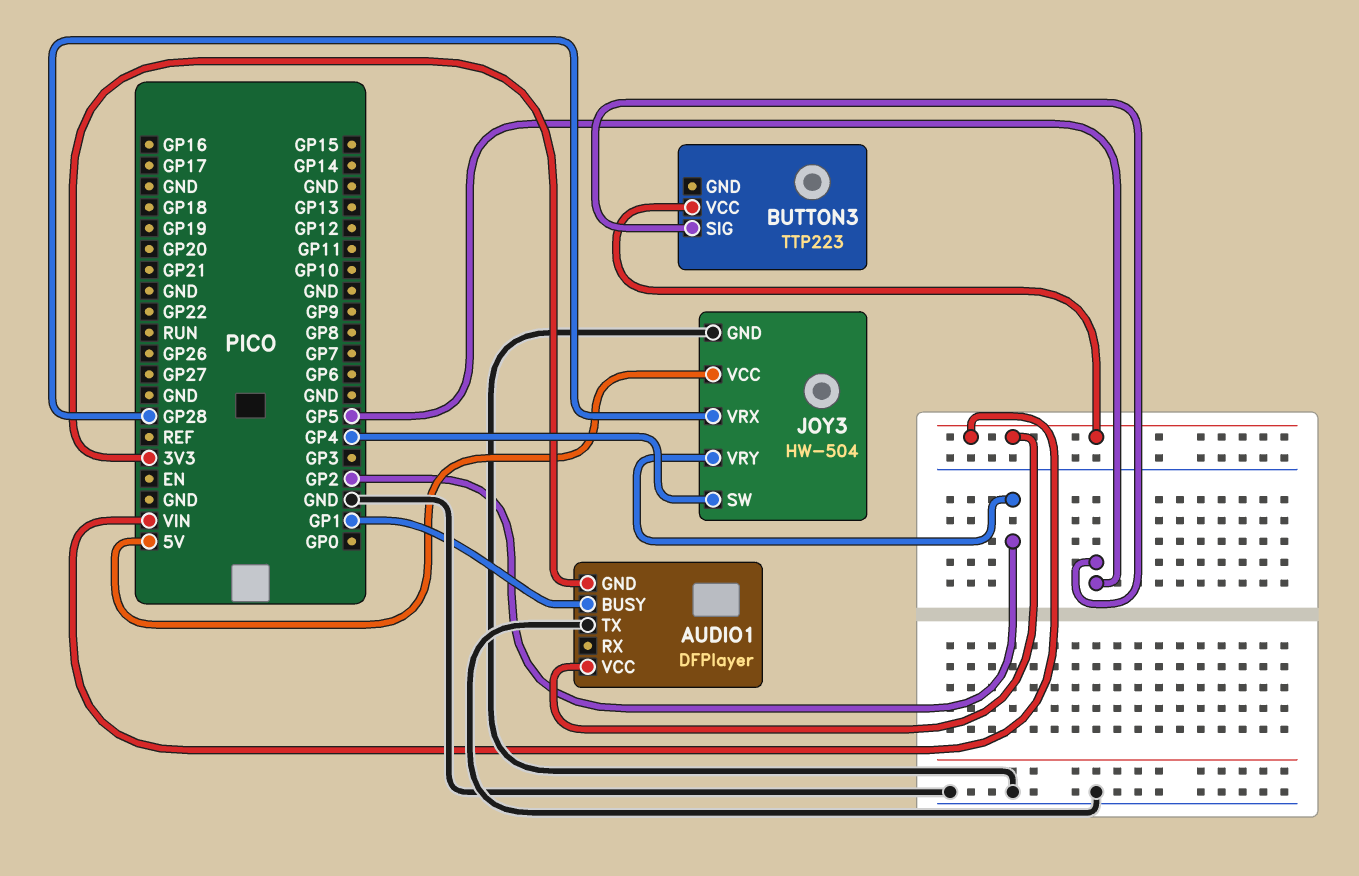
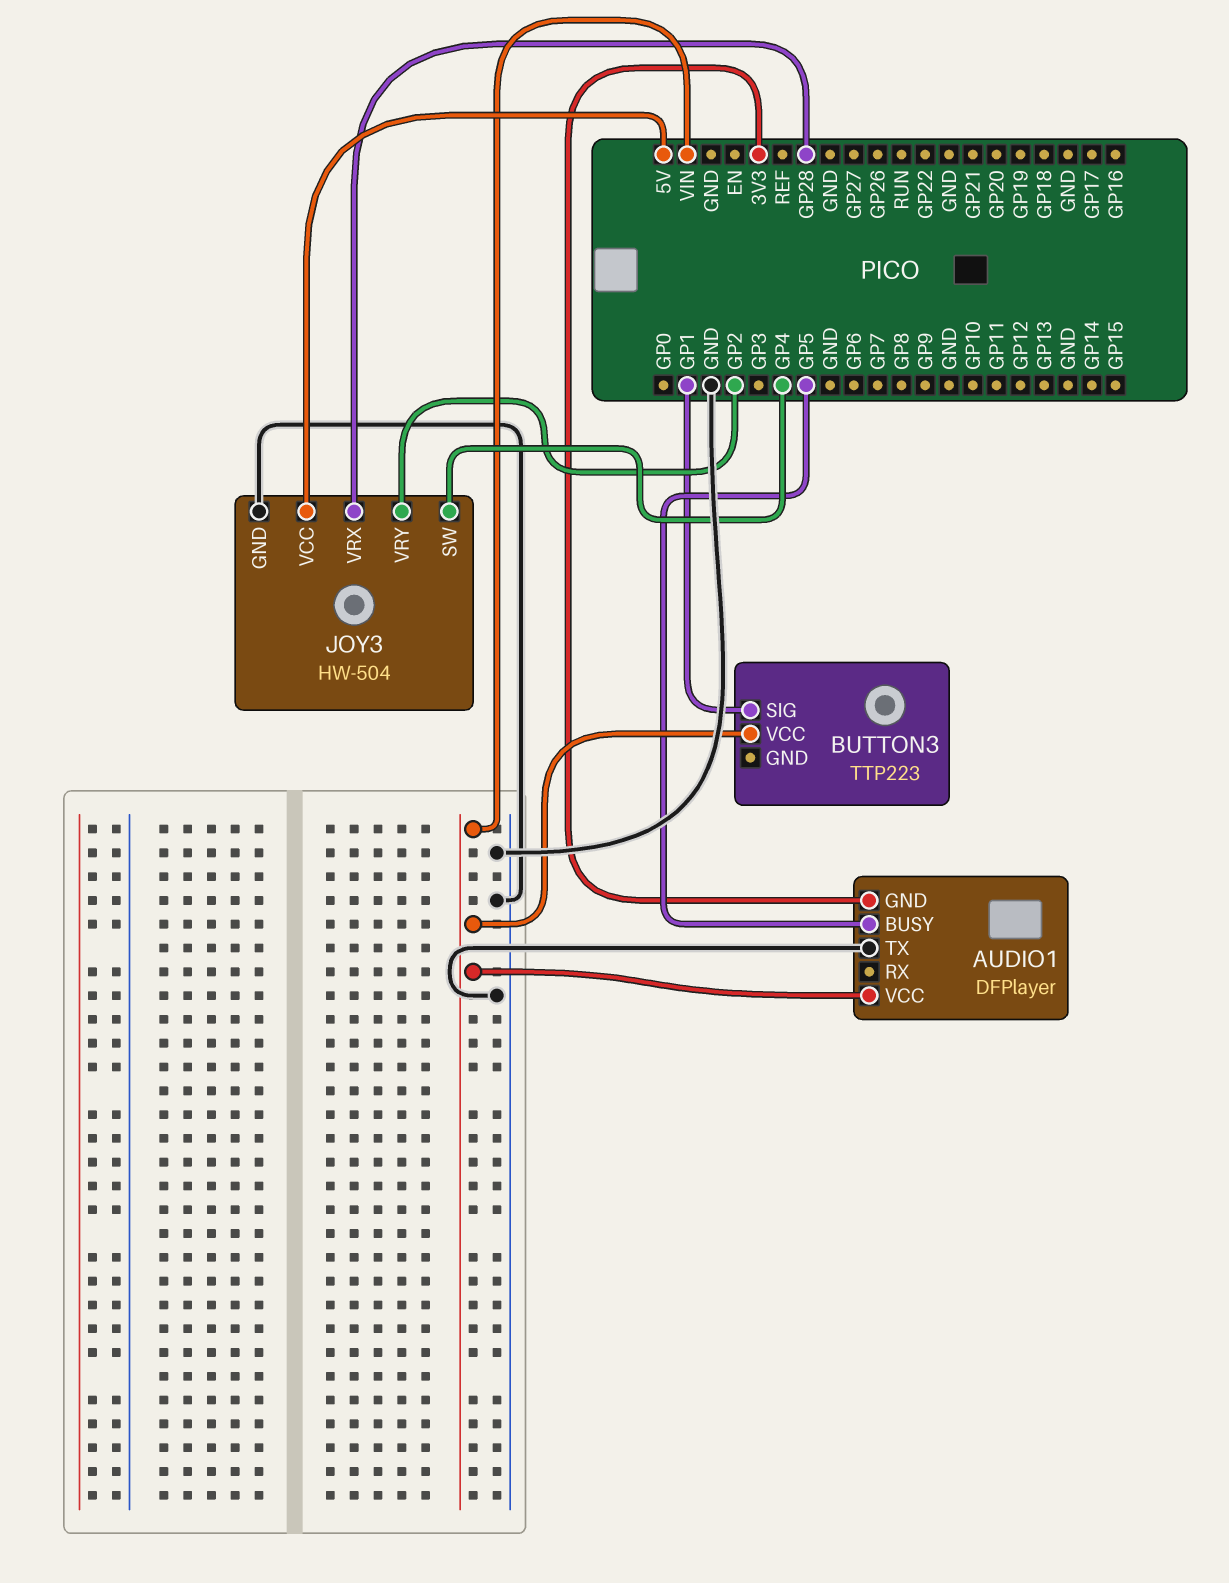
AUDIO1 pin BUSY: GP1 -> GP5
BUTTON3 pin SIG: GP5 -> GP1

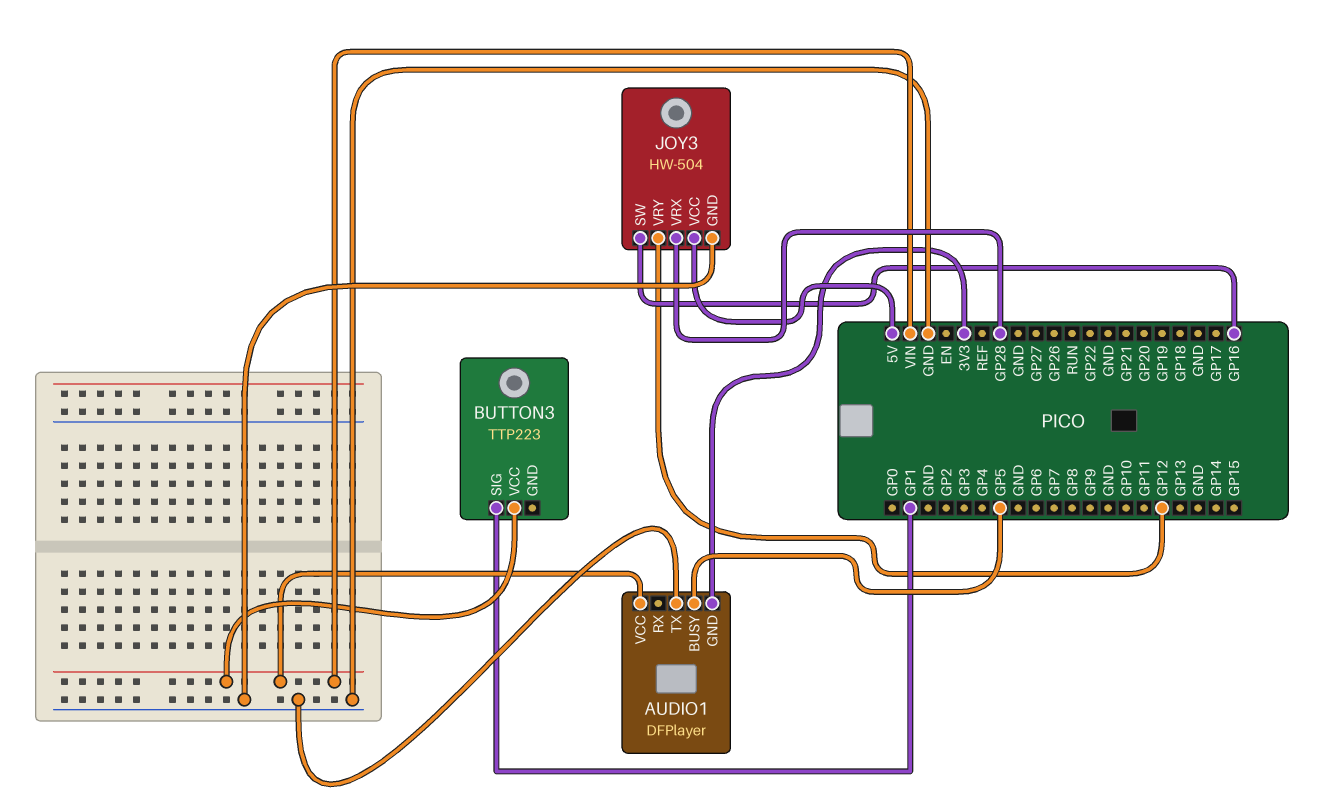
JOY3 pin SW: GP4 -> GP16
JOY3 pin VRY: GP2 -> GP12

